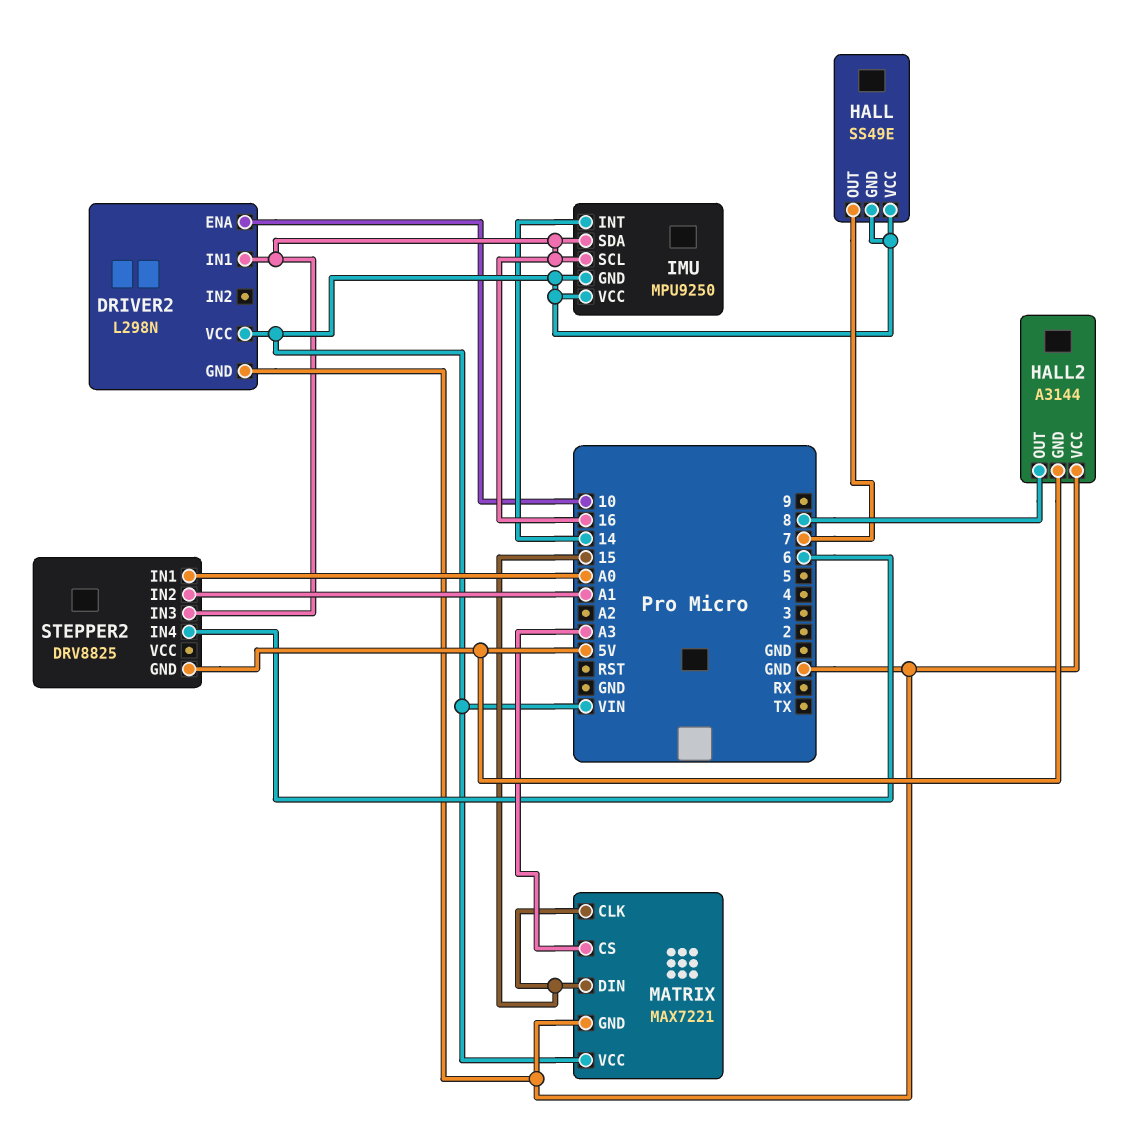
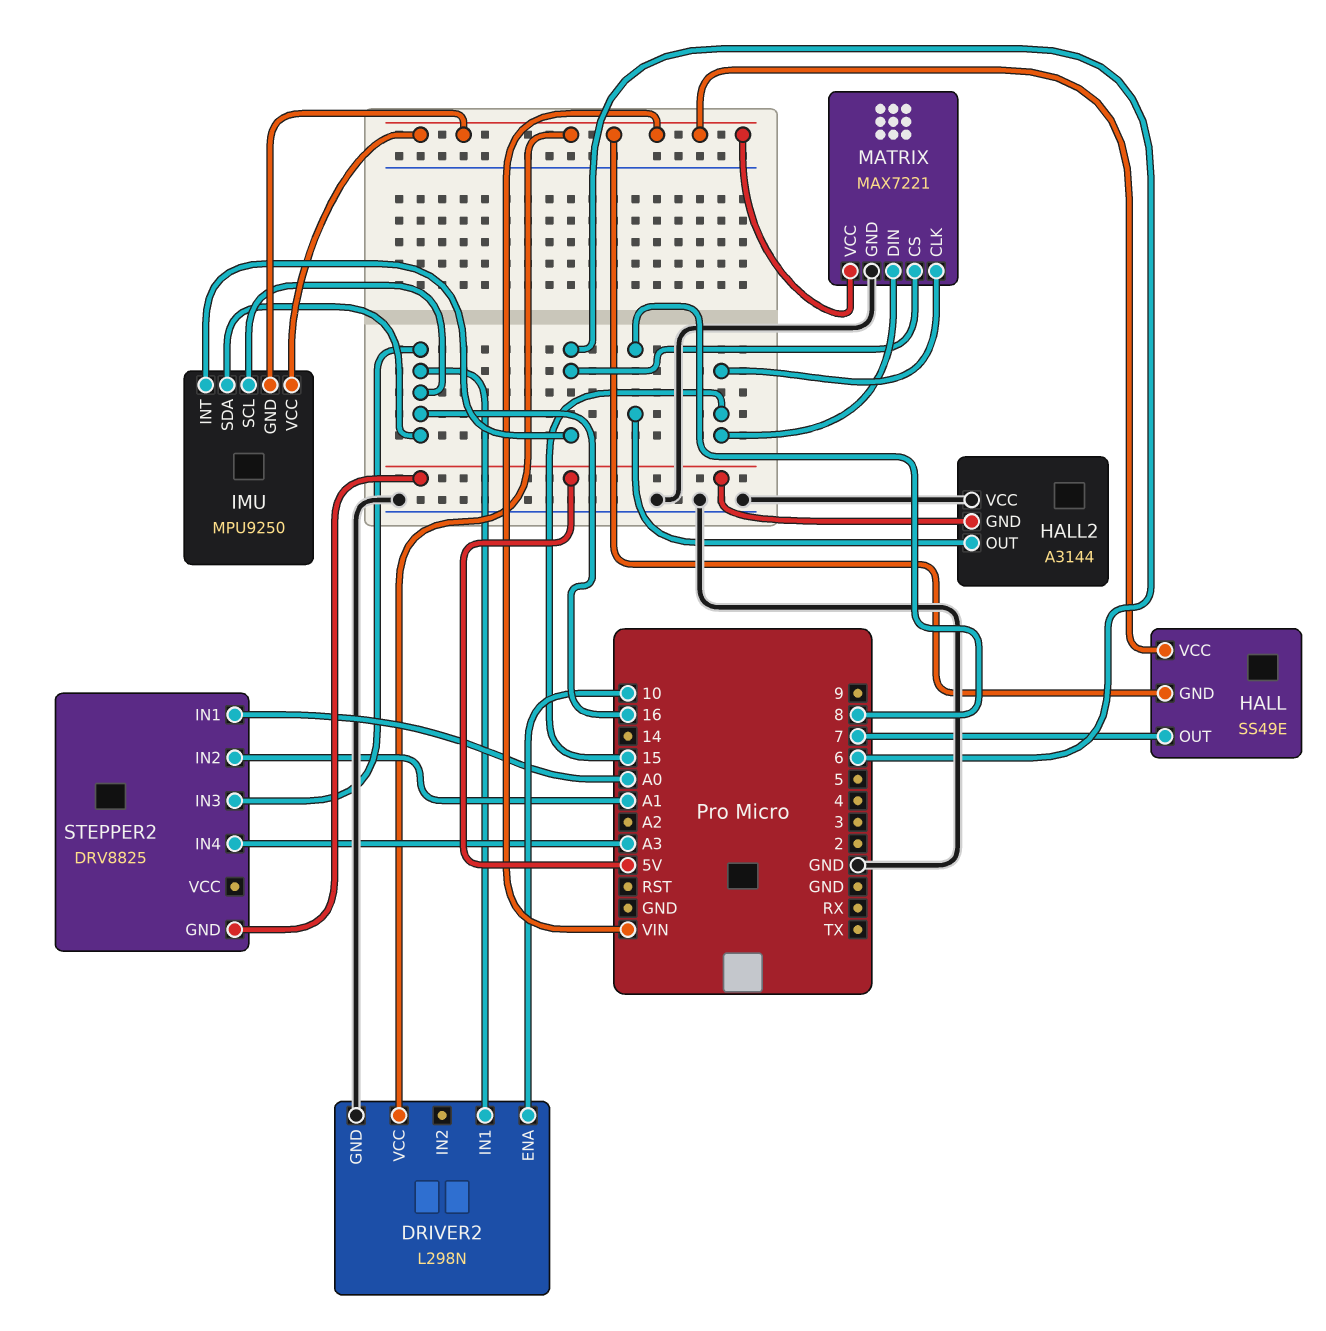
IMU pin INT: 14 -> 6
MATRIX pin CS: A3 -> 6
STEPPER2 pin IN4: 6 -> A3

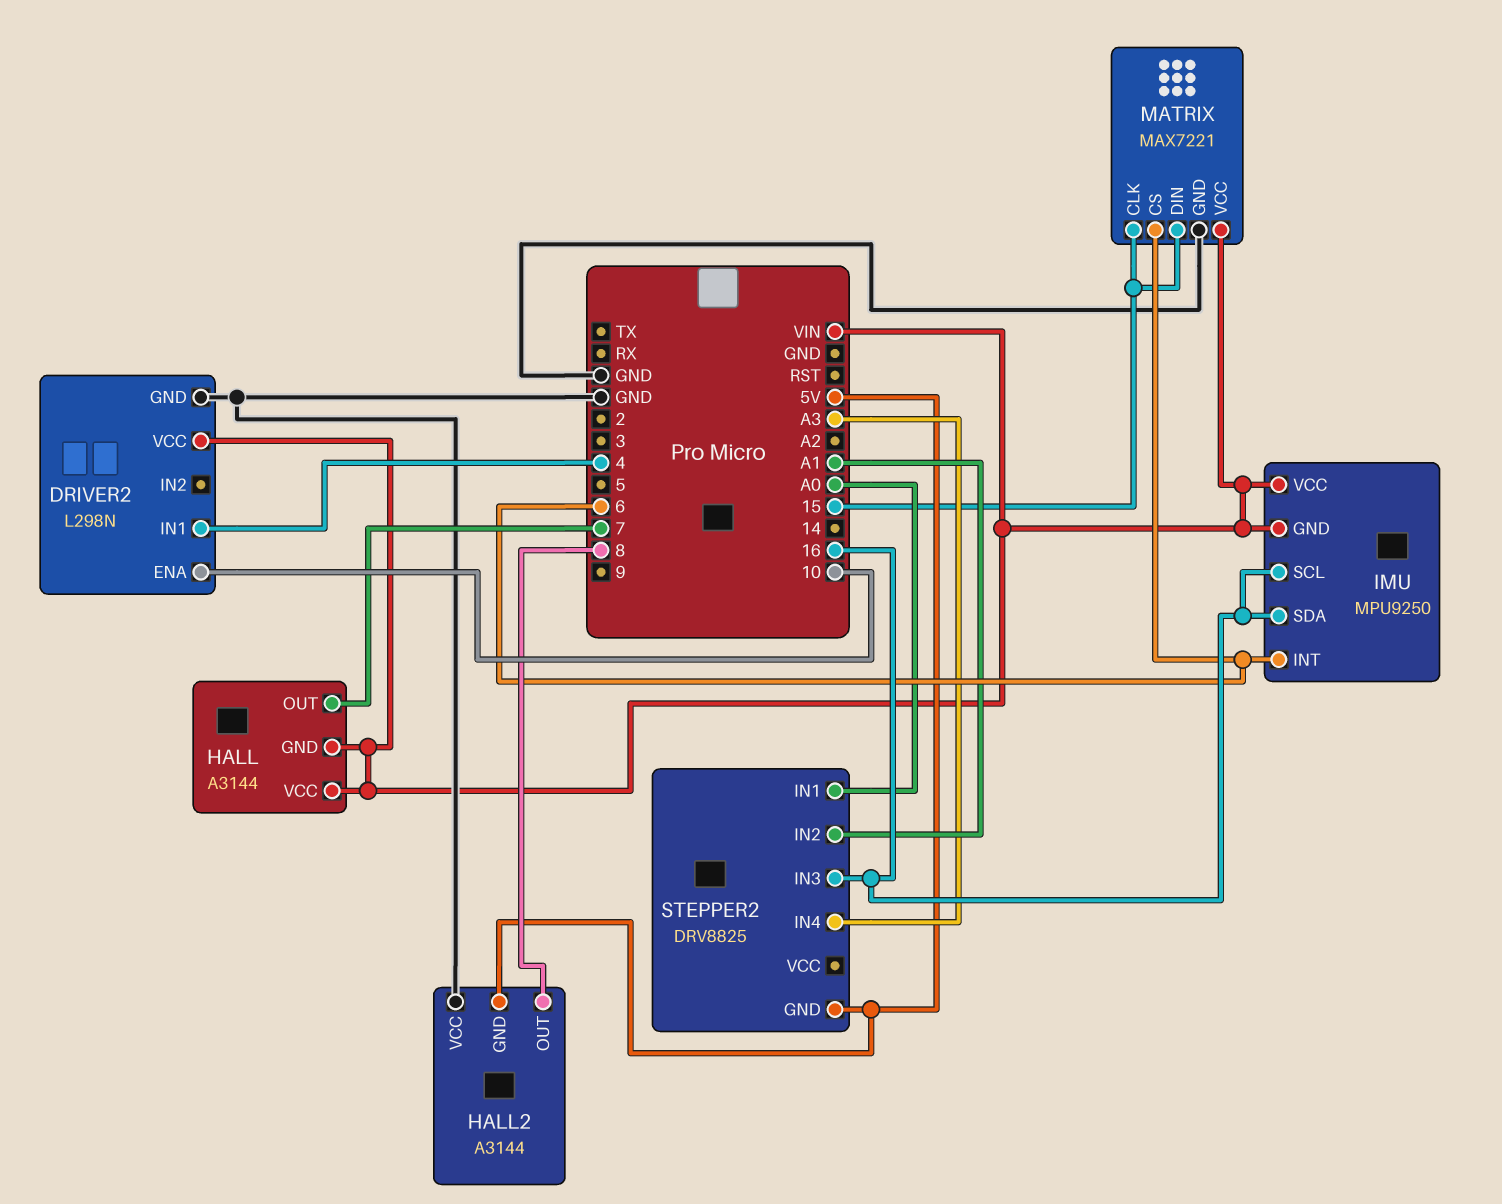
DRIVER2 pin IN1: 16 -> 4
HALL: SS49E -> A3144

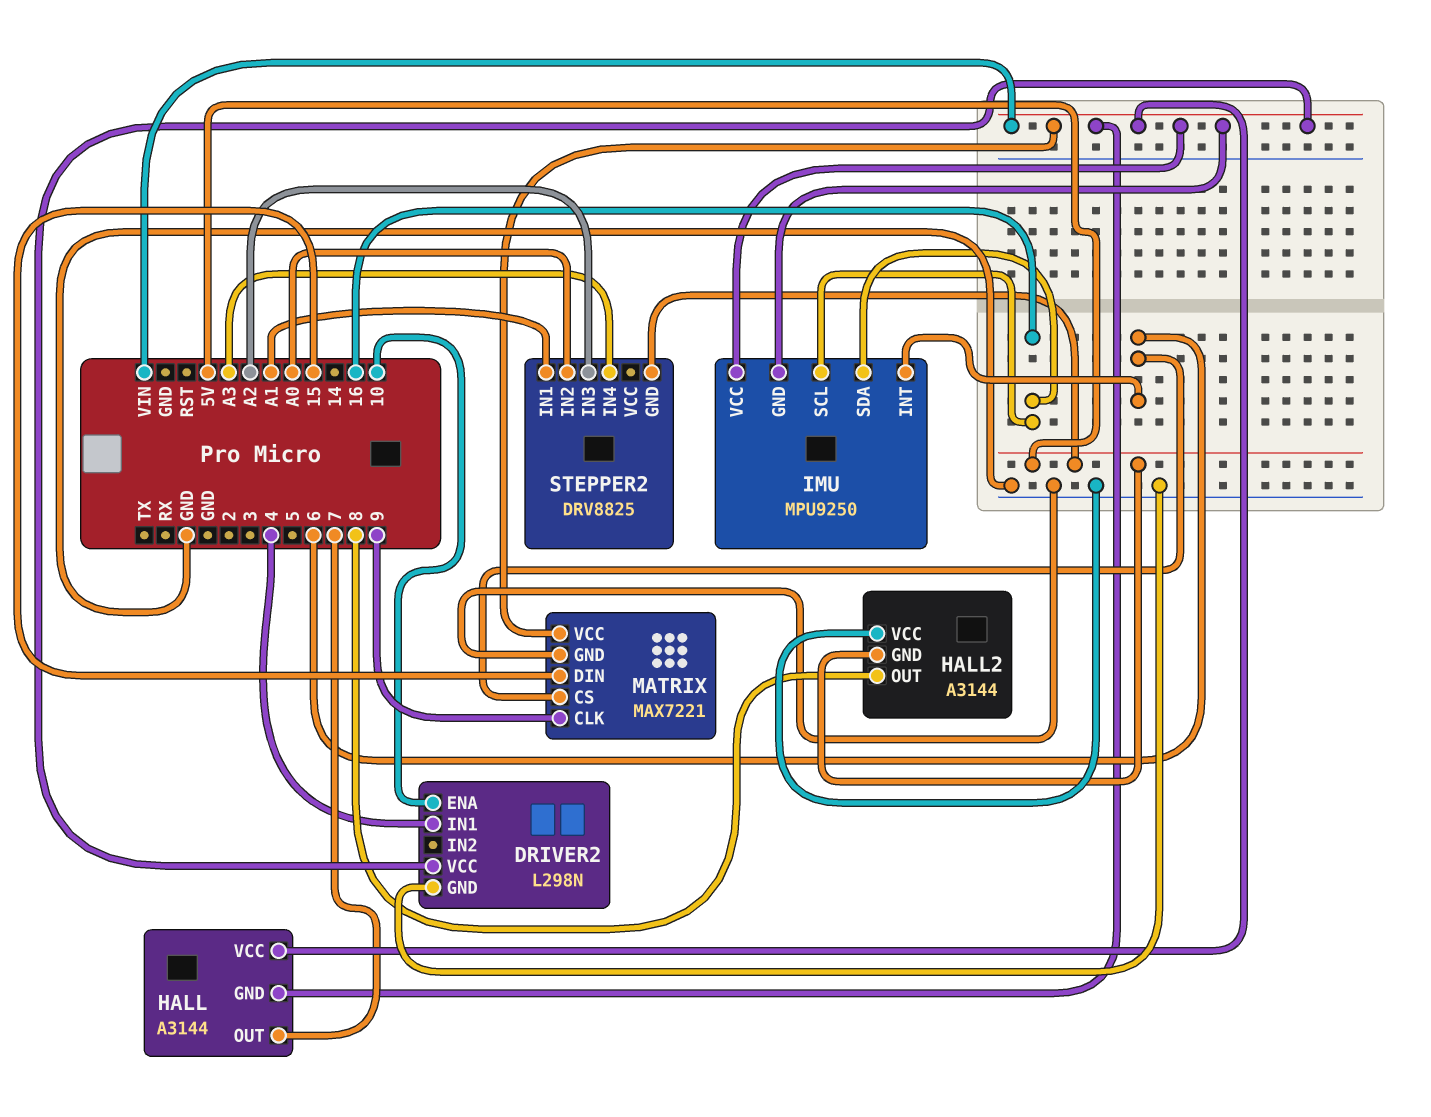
MATRIX pin CLK: 15 -> 9
STEPPER2 pin IN1: A0 -> A1
STEPPER2 pin IN2: A1 -> A0
STEPPER2 pin IN3: 16 -> A2

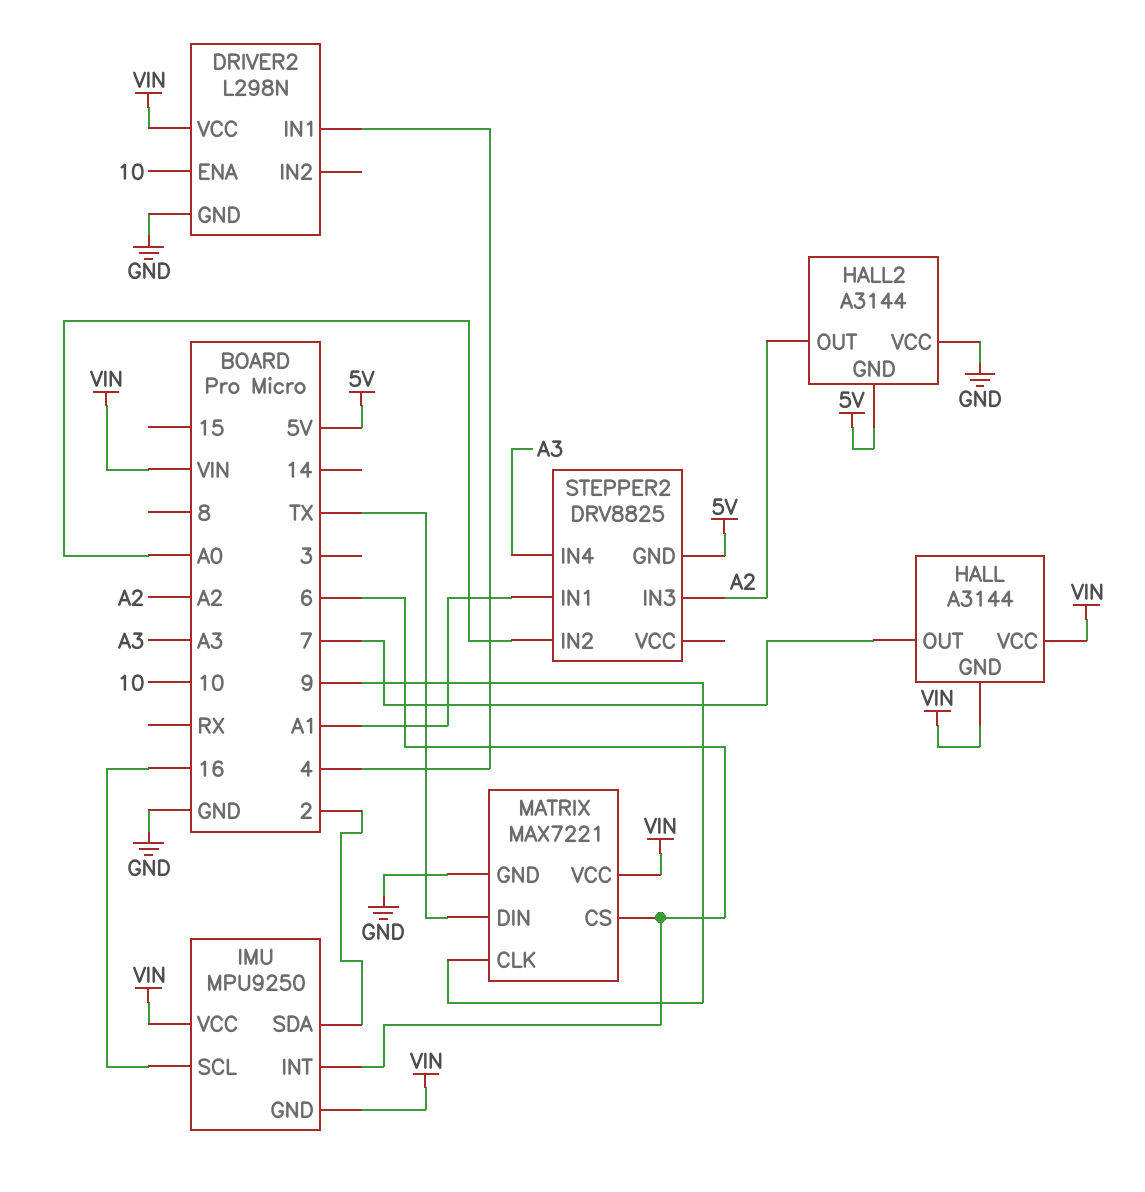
HALL2 pin OUT: 8 -> A2
IMU pin SDA: 16 -> 2
MATRIX pin DIN: 15 -> TX

